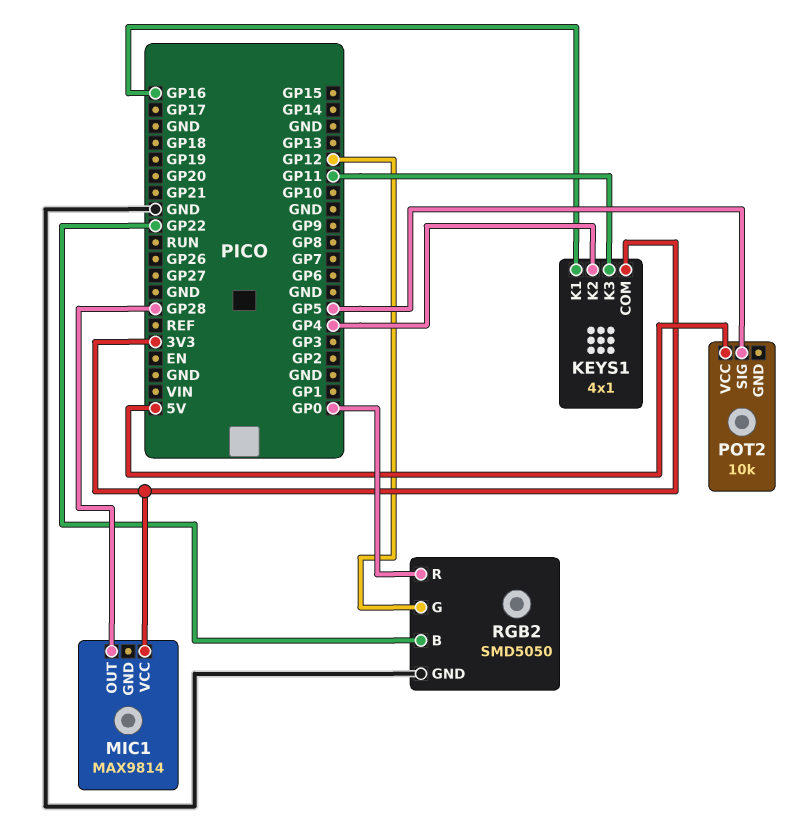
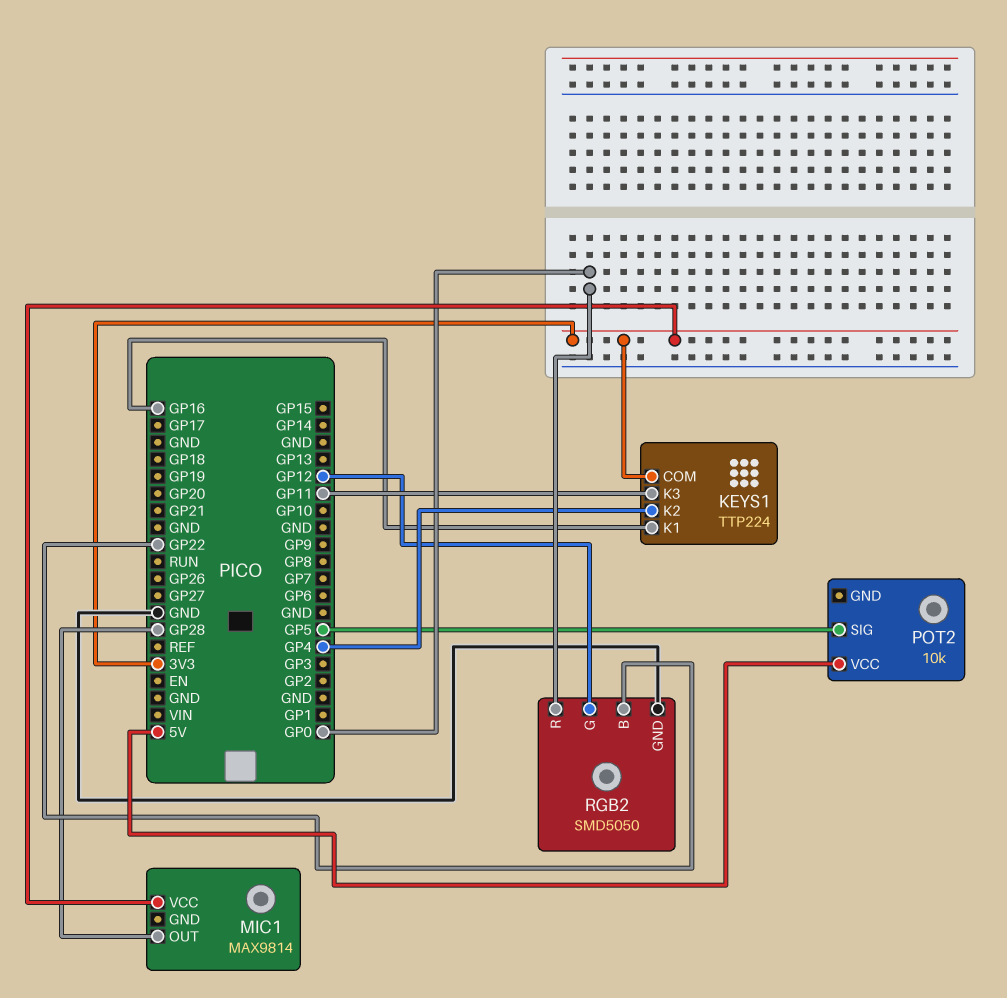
KEYS1: 4x1 -> TTP224

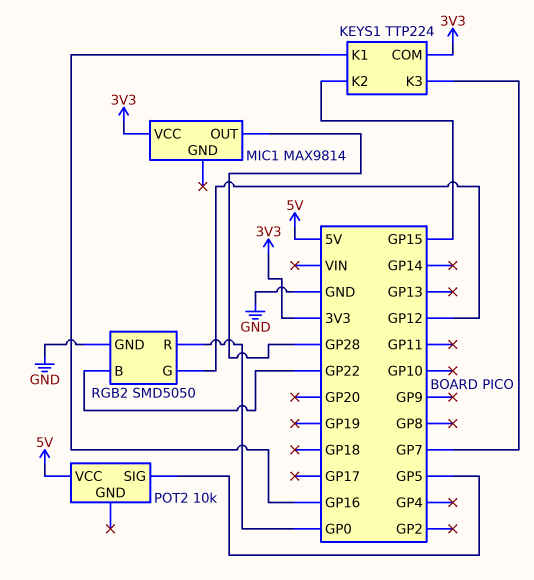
KEYS1 pin K2: GP4 -> GP15
KEYS1 pin K3: GP11 -> GP7

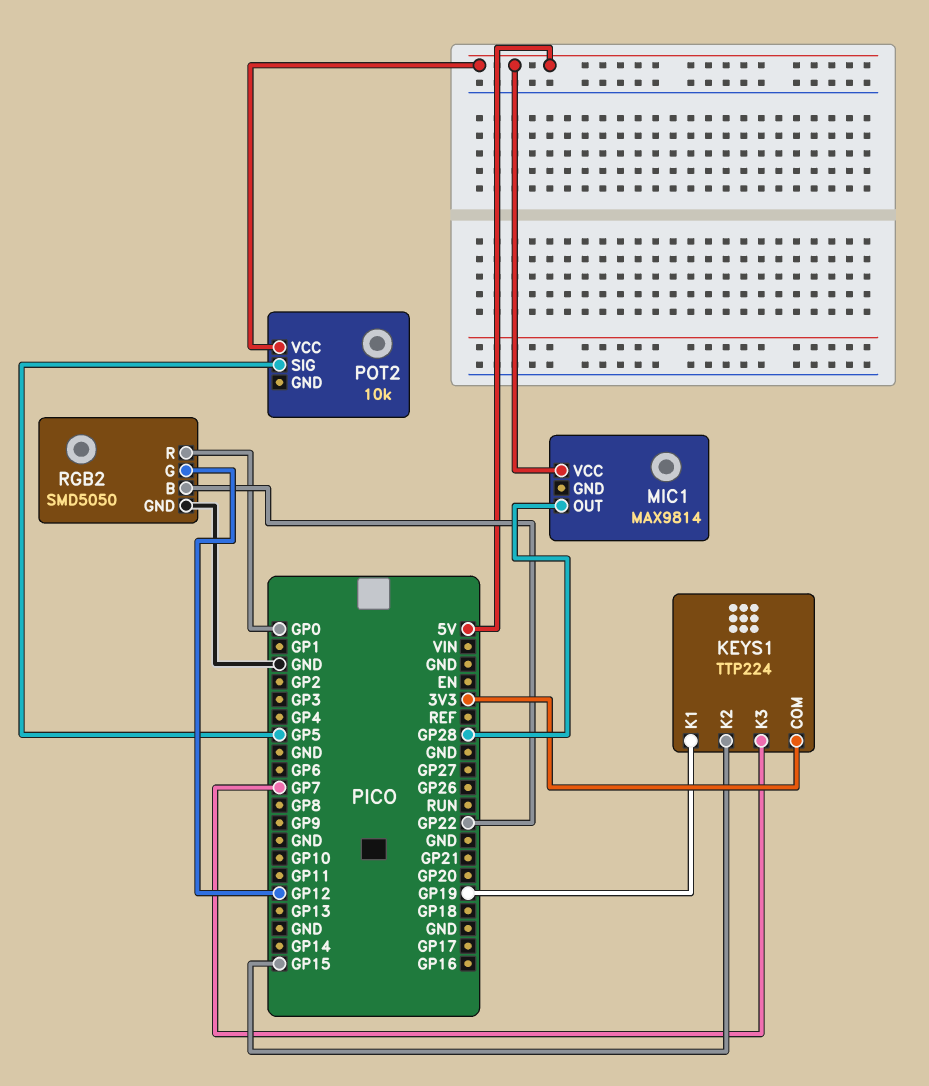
KEYS1 pin K1: GP16 -> GP19
MIC1 pin VCC: 3V3 -> 5V

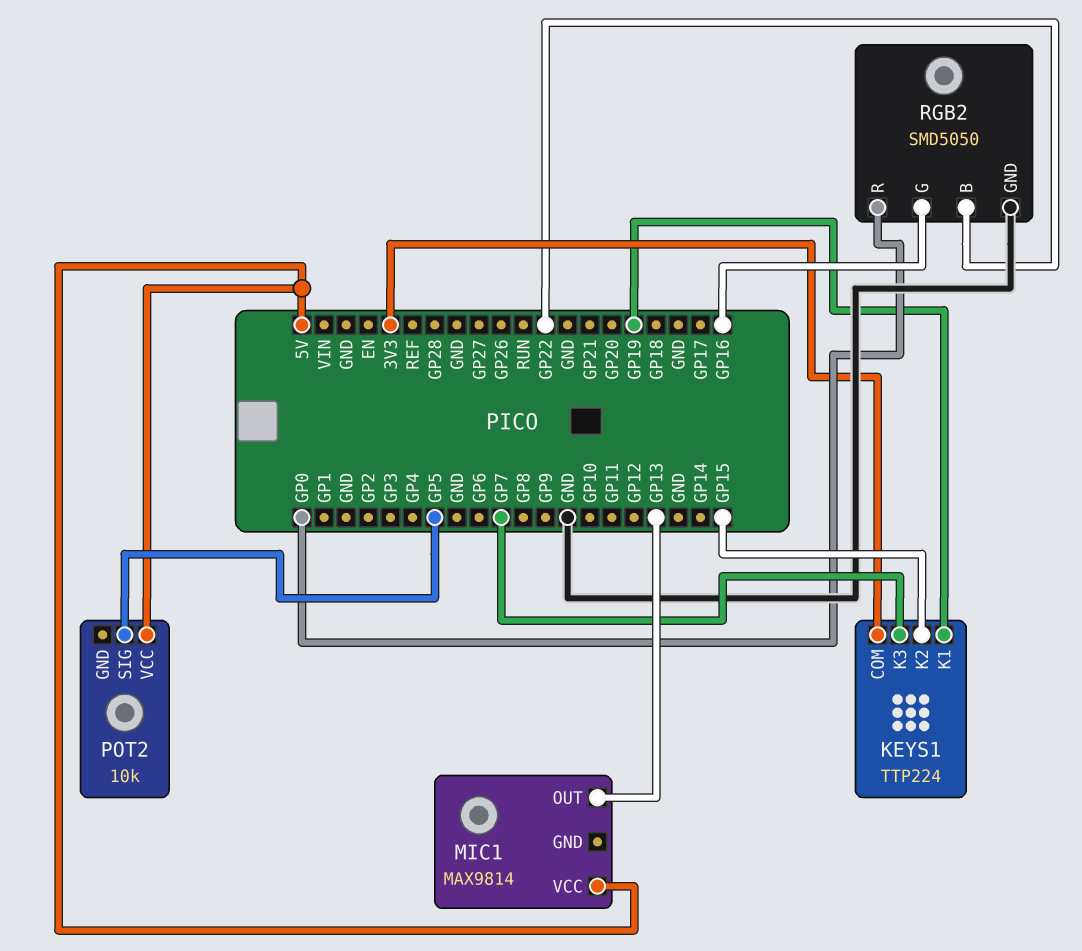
MIC1 pin OUT: GP28 -> GP13
RGB2 pin G: GP12 -> GP16

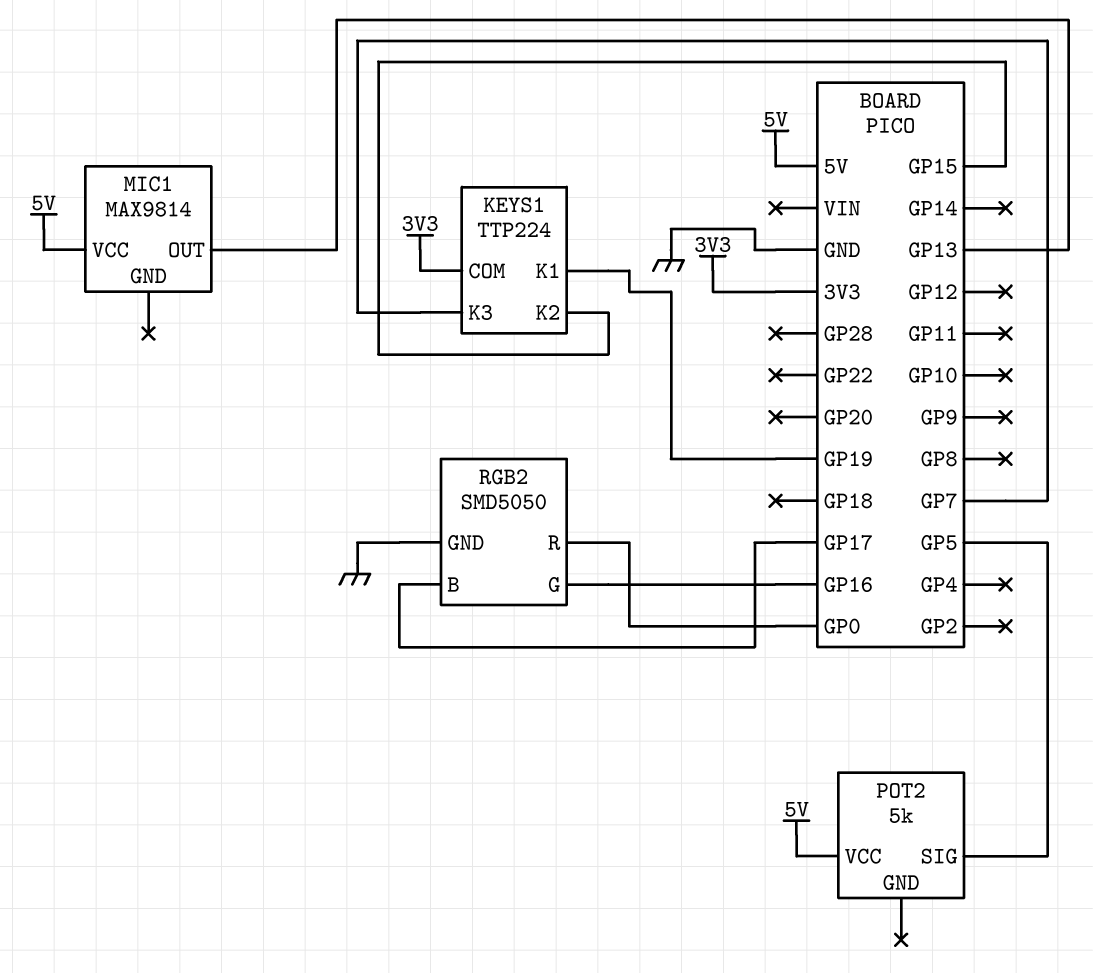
POT2: 10k -> 5k
RGB2 pin B: GP22 -> GP17

